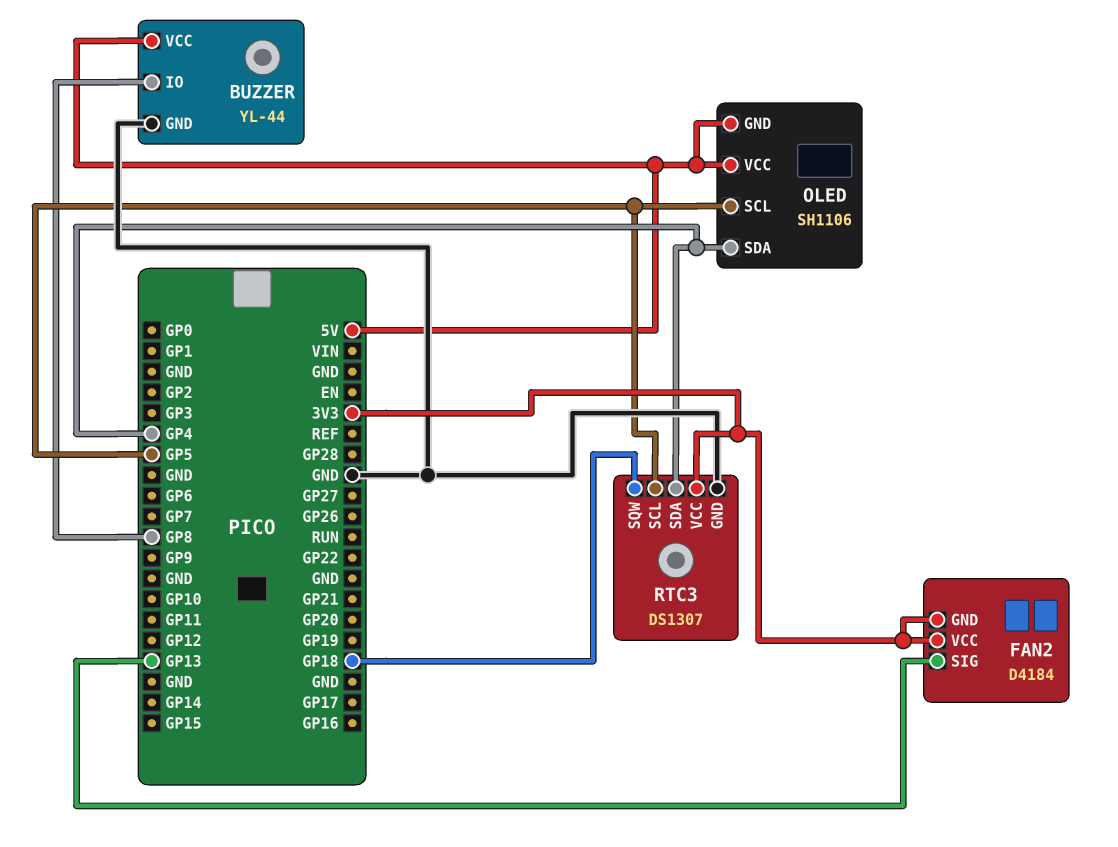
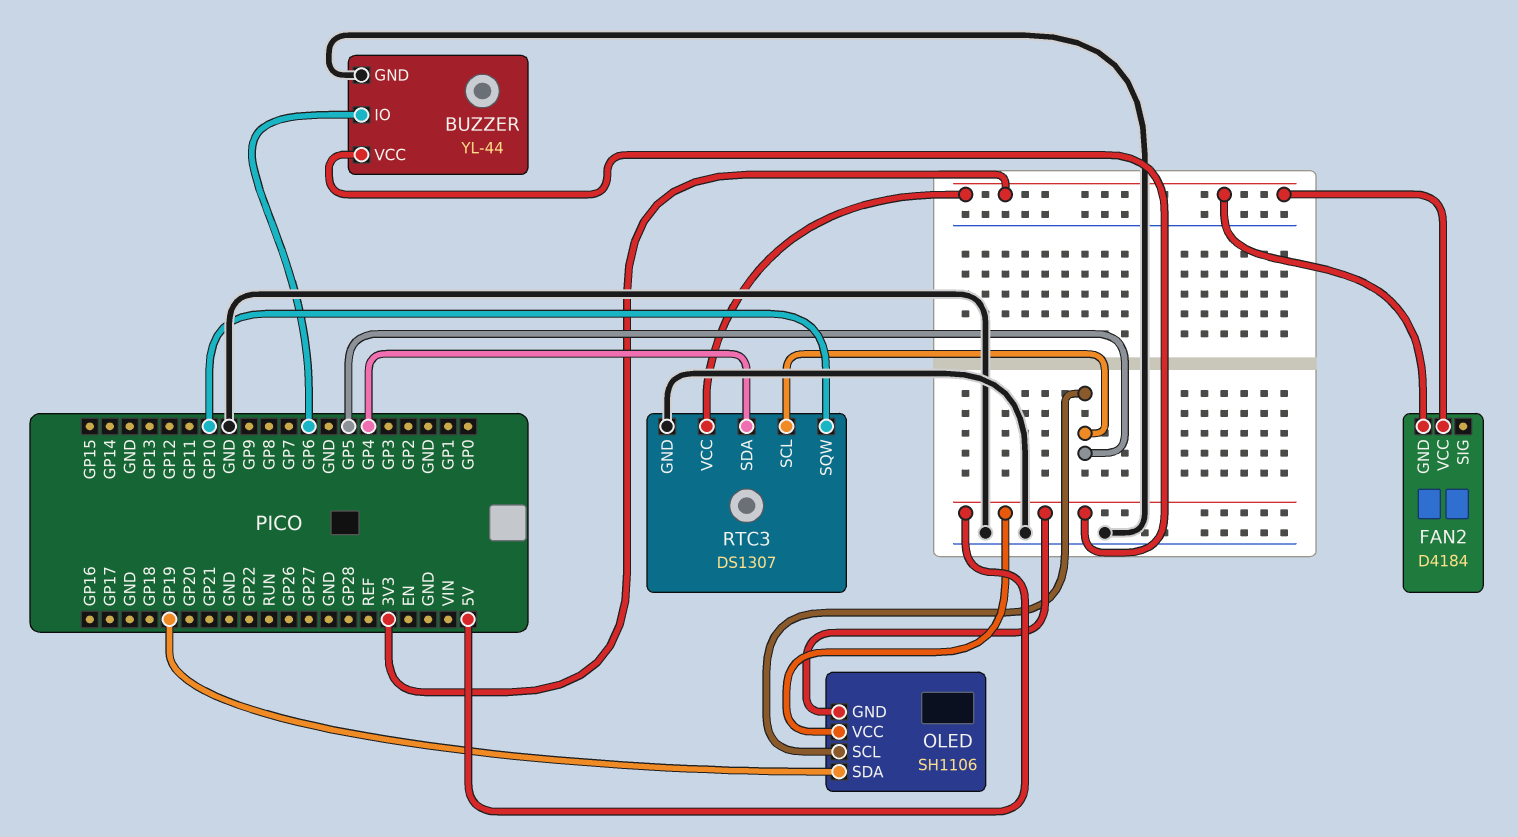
BUZZER pin IO: GP8 -> GP6
FAN2 pin SIG: GP13 -> none
OLED pin SDA: GP4 -> GP19
RTC3 pin SQW: GP18 -> GP10

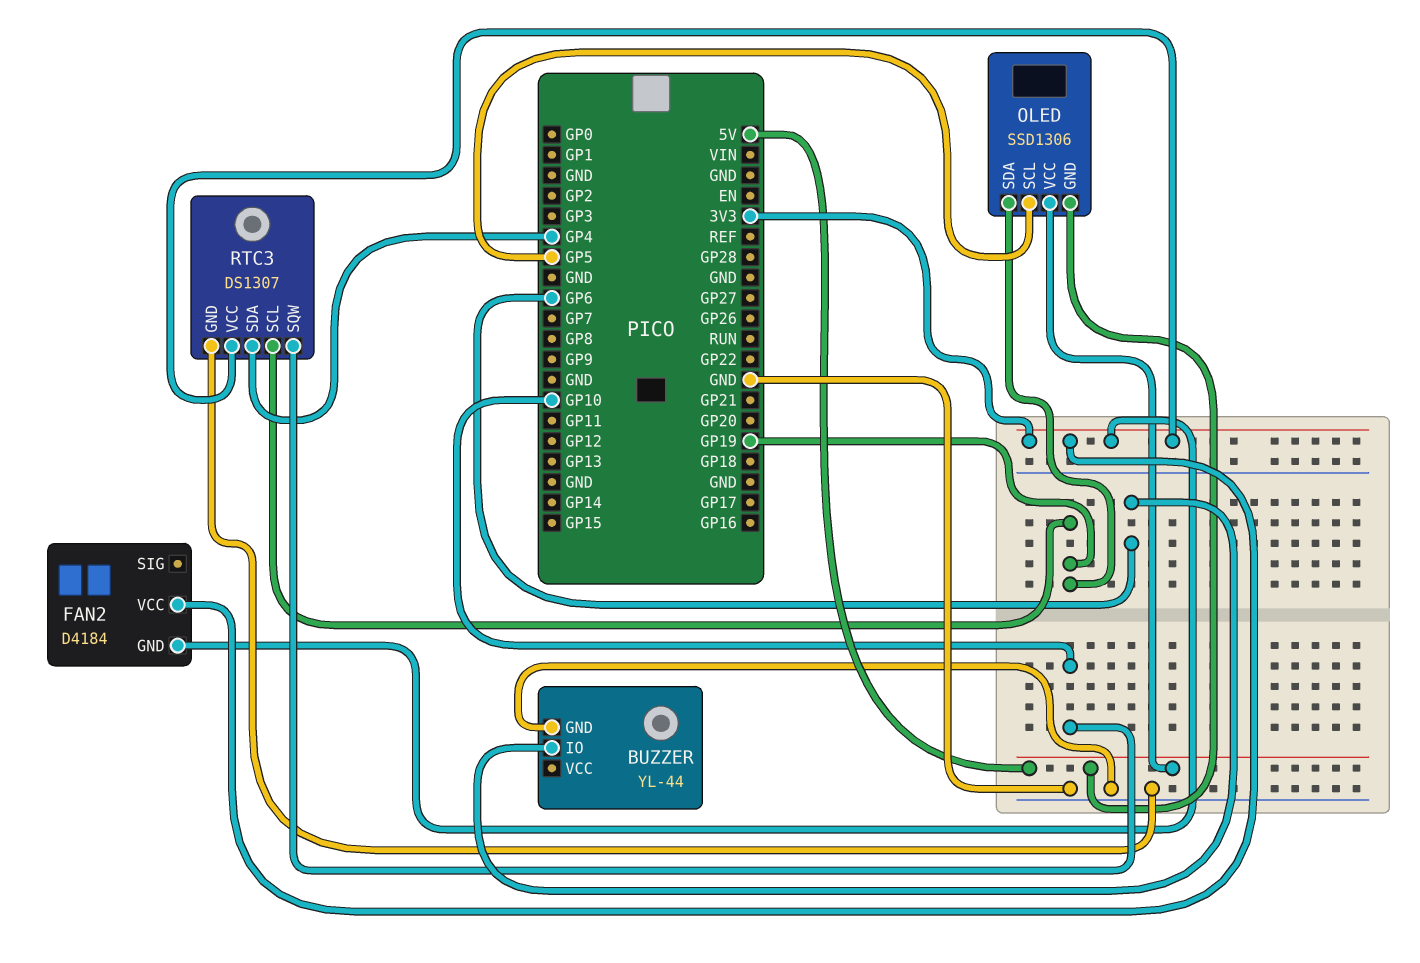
BUZZER pin VCC: 5V -> none
OLED: SH1106 -> SSD1306
RTC3 pin SCL: GP5 -> GP19

